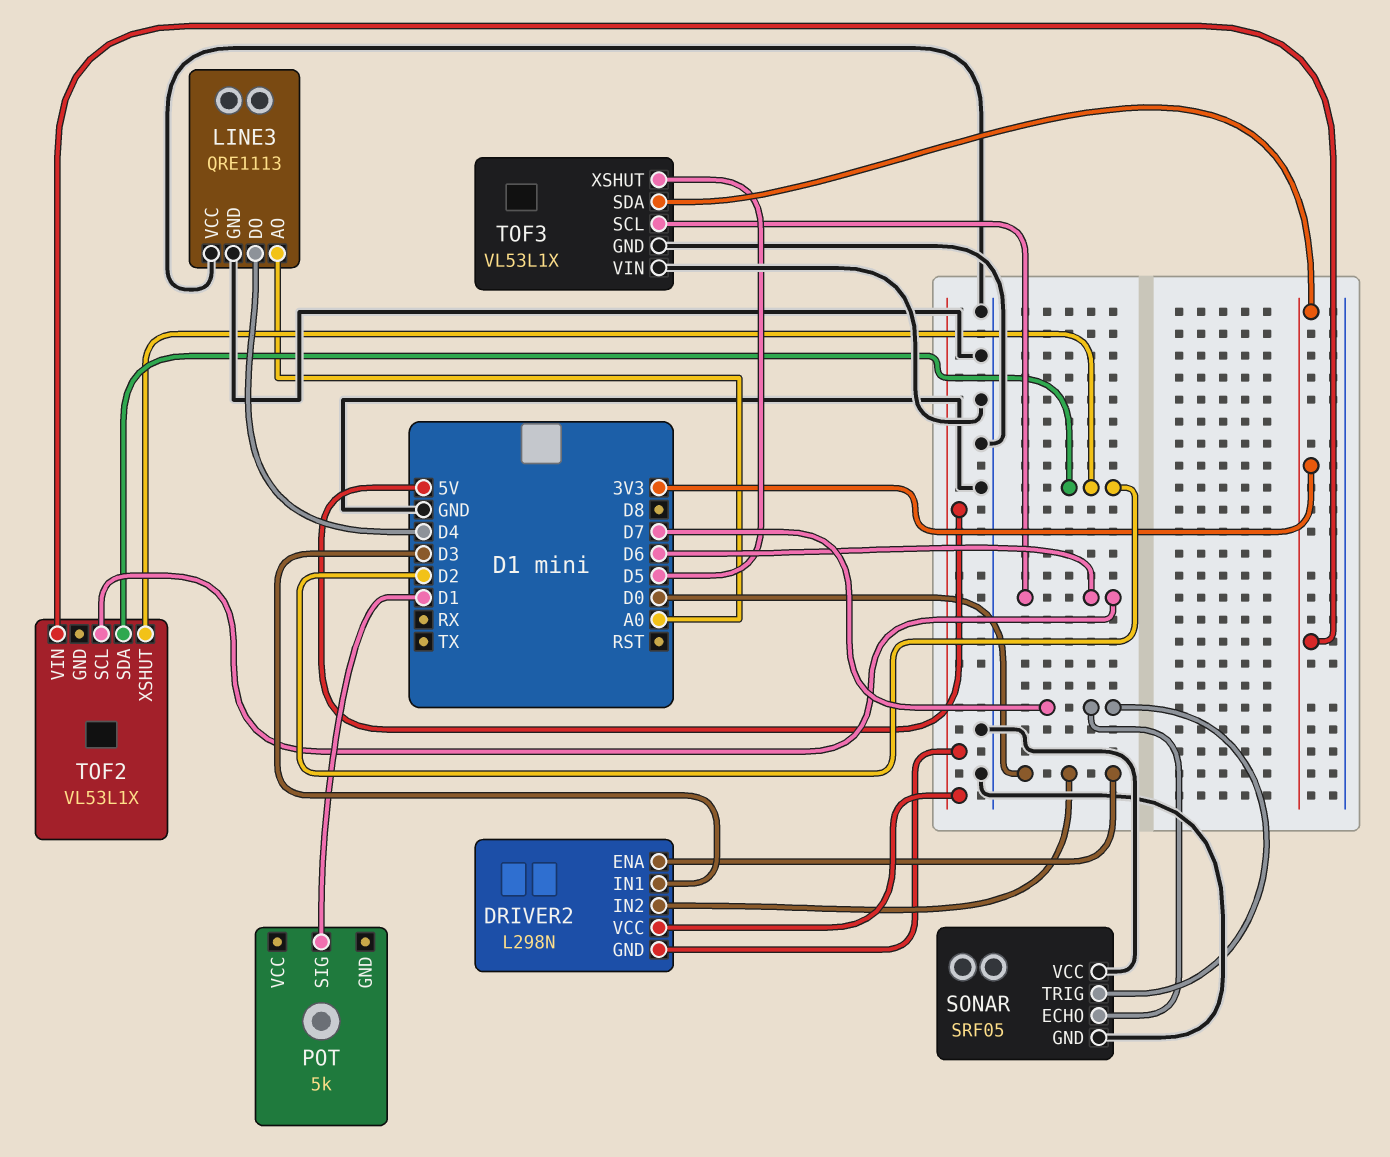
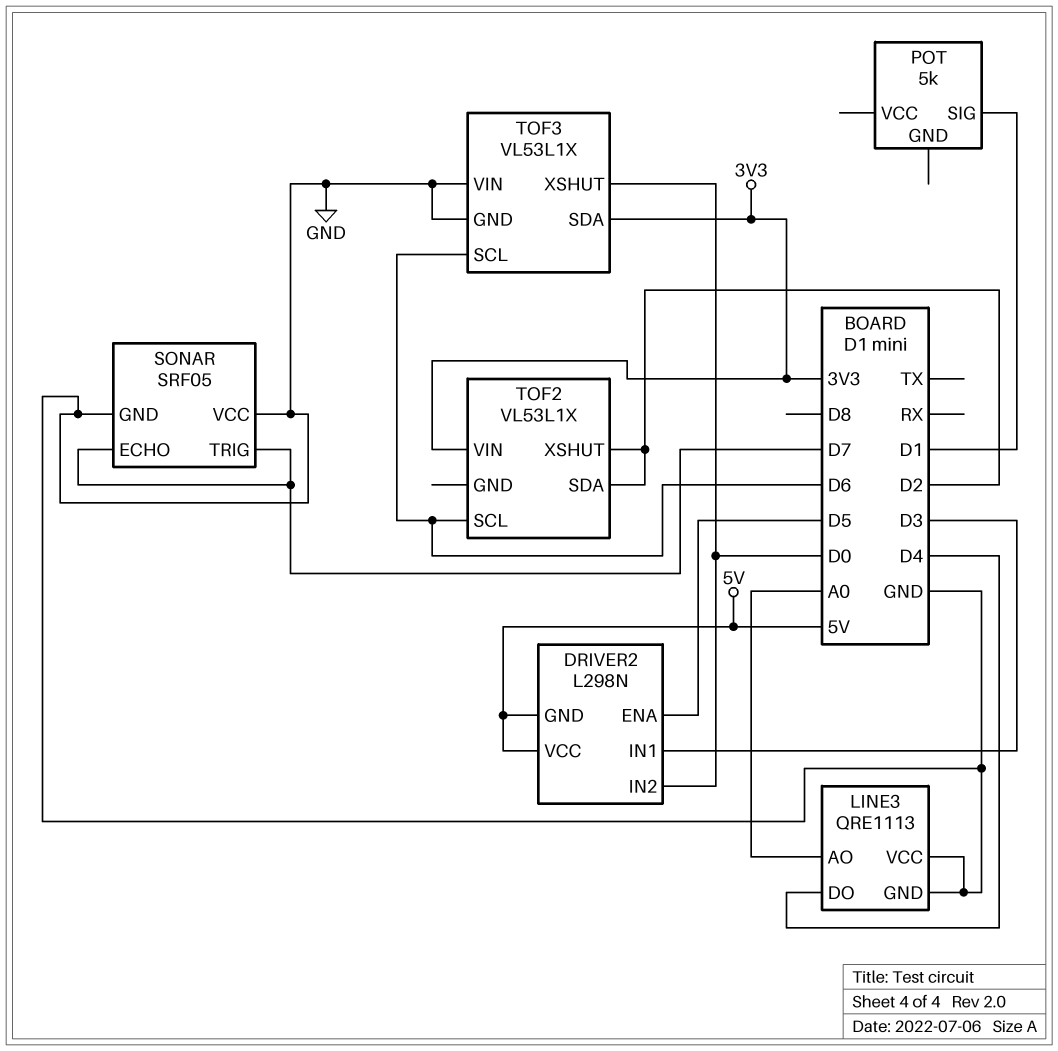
DRIVER2 pin ENA: D0 -> D5
TOF3 pin XSHUT: D5 -> D0

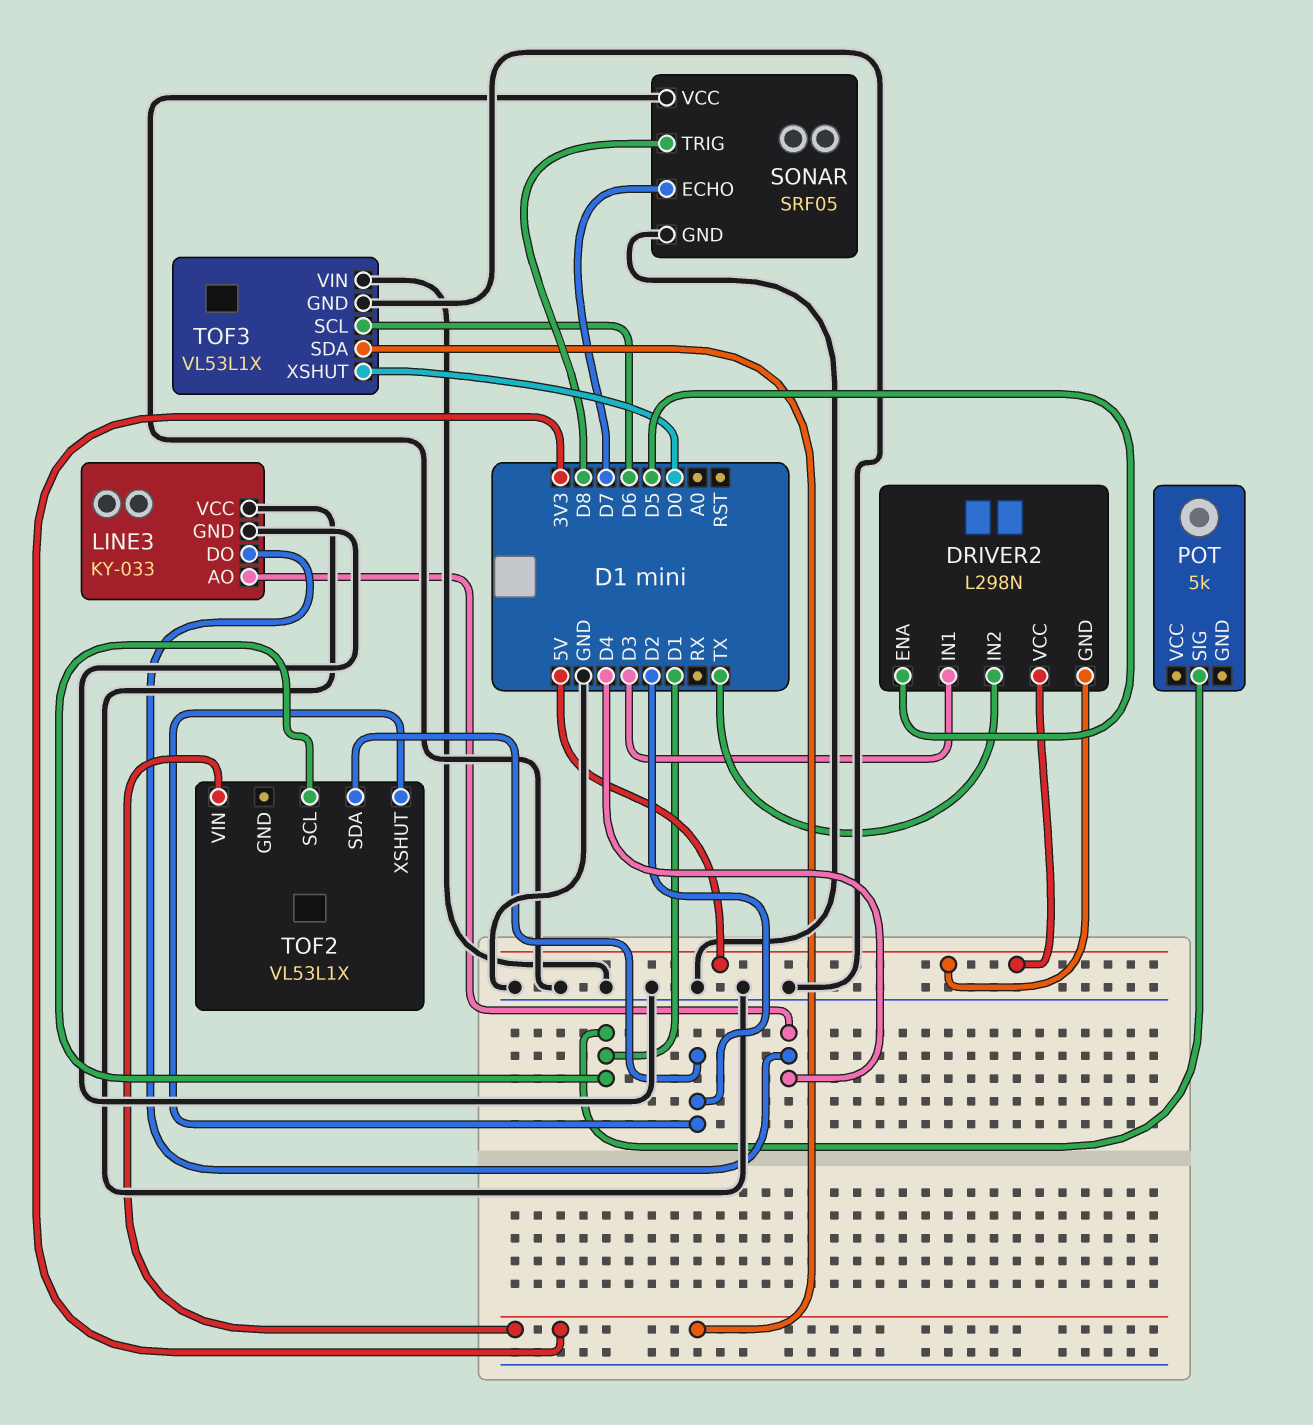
DRIVER2 pin IN2: D0 -> TX
LINE3: QRE1113 -> KY-033
LINE3 pin AO: A0 -> D4
SONAR pin TRIG: D7 -> D8
TOF2 pin SCL: D6 -> D1

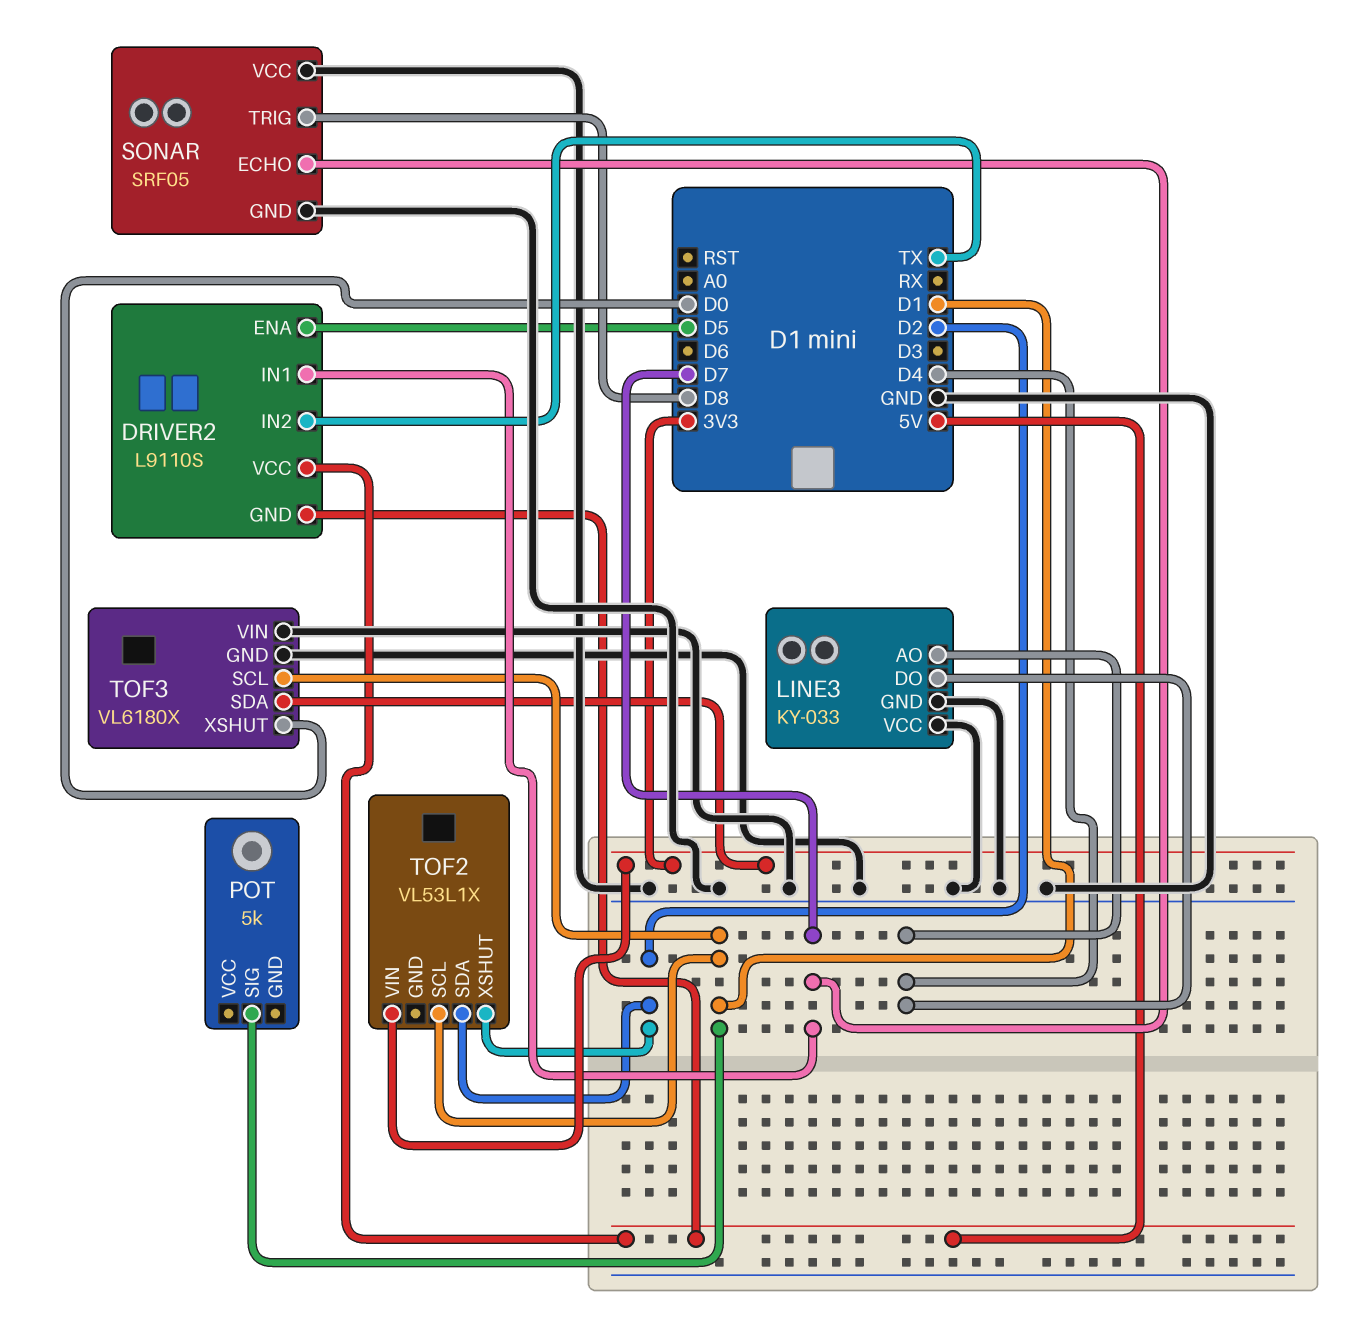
DRIVER2: L298N -> L9110S
DRIVER2 pin IN1: D3 -> D7
TOF3: VL53L1X -> VL6180X
TOF3 pin SCL: D6 -> D1

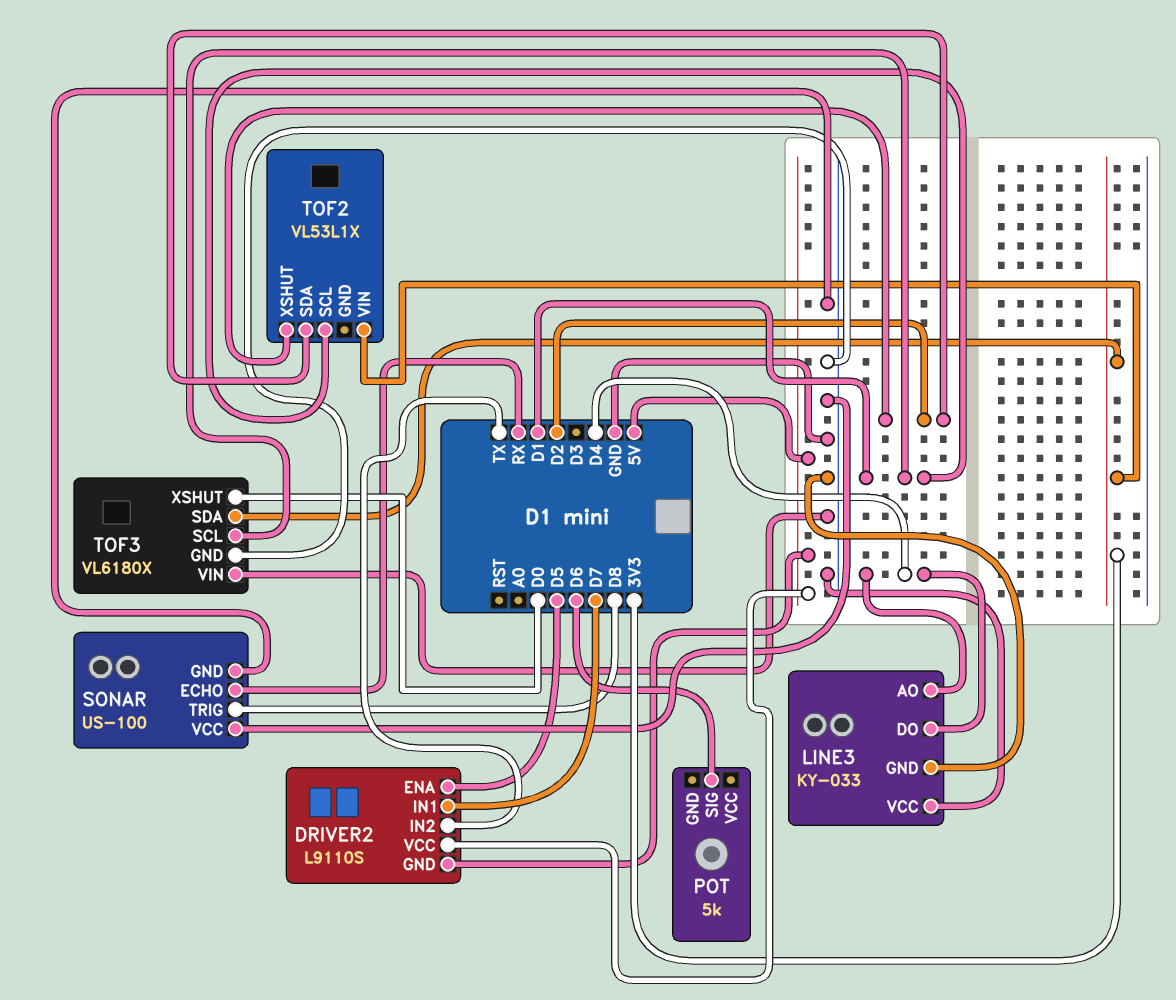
POT pin SIG: D1 -> D6
SONAR: SRF05 -> US-100
SONAR pin ECHO: D7 -> RX

